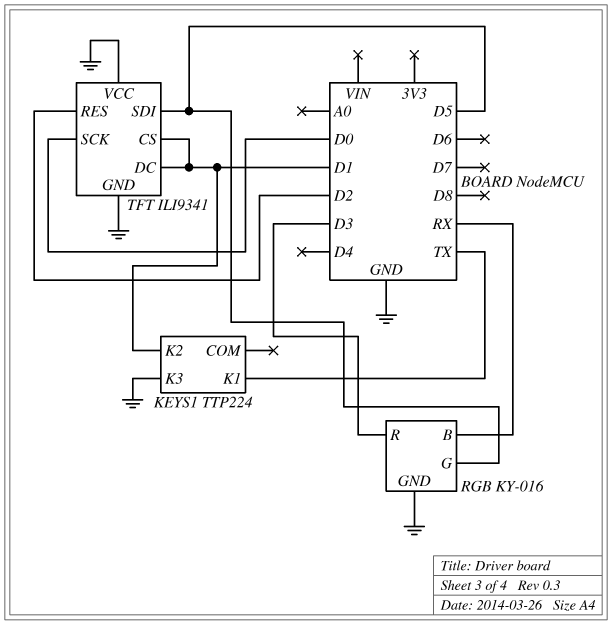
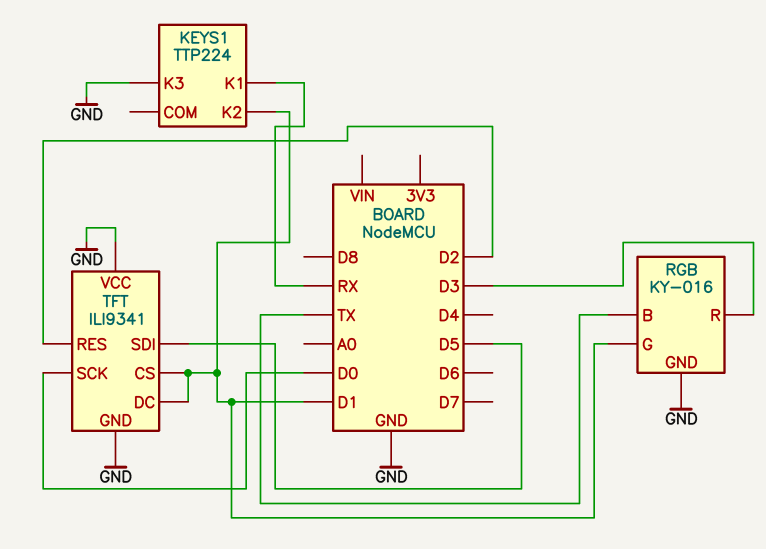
KEYS1 pin K1: TX -> RX
RGB pin B: RX -> TX
RGB pin G: D5 -> D1

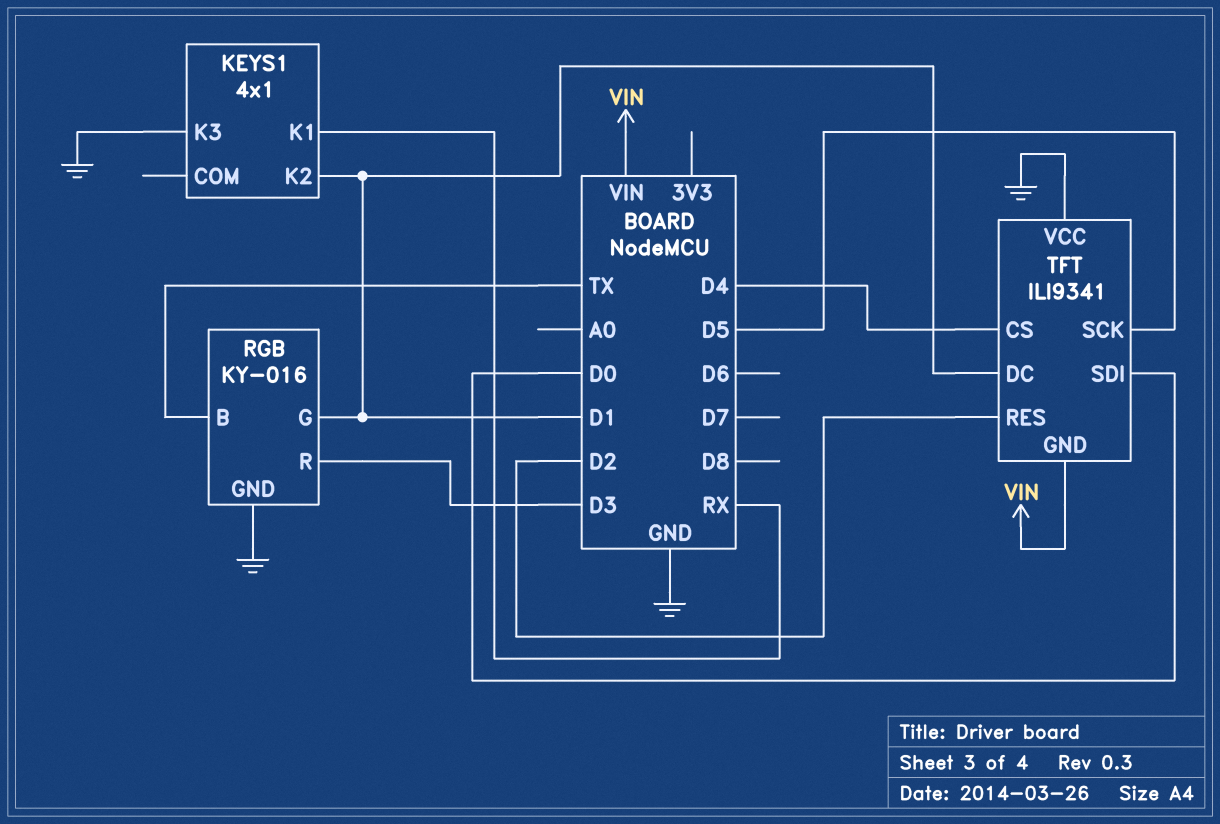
KEYS1: TTP224 -> 4x1
TFT pin CS: D1 -> D4
TFT pin GND: GND -> VIN
TFT pin SCK: D0 -> D5
TFT pin SDI: D5 -> D0

